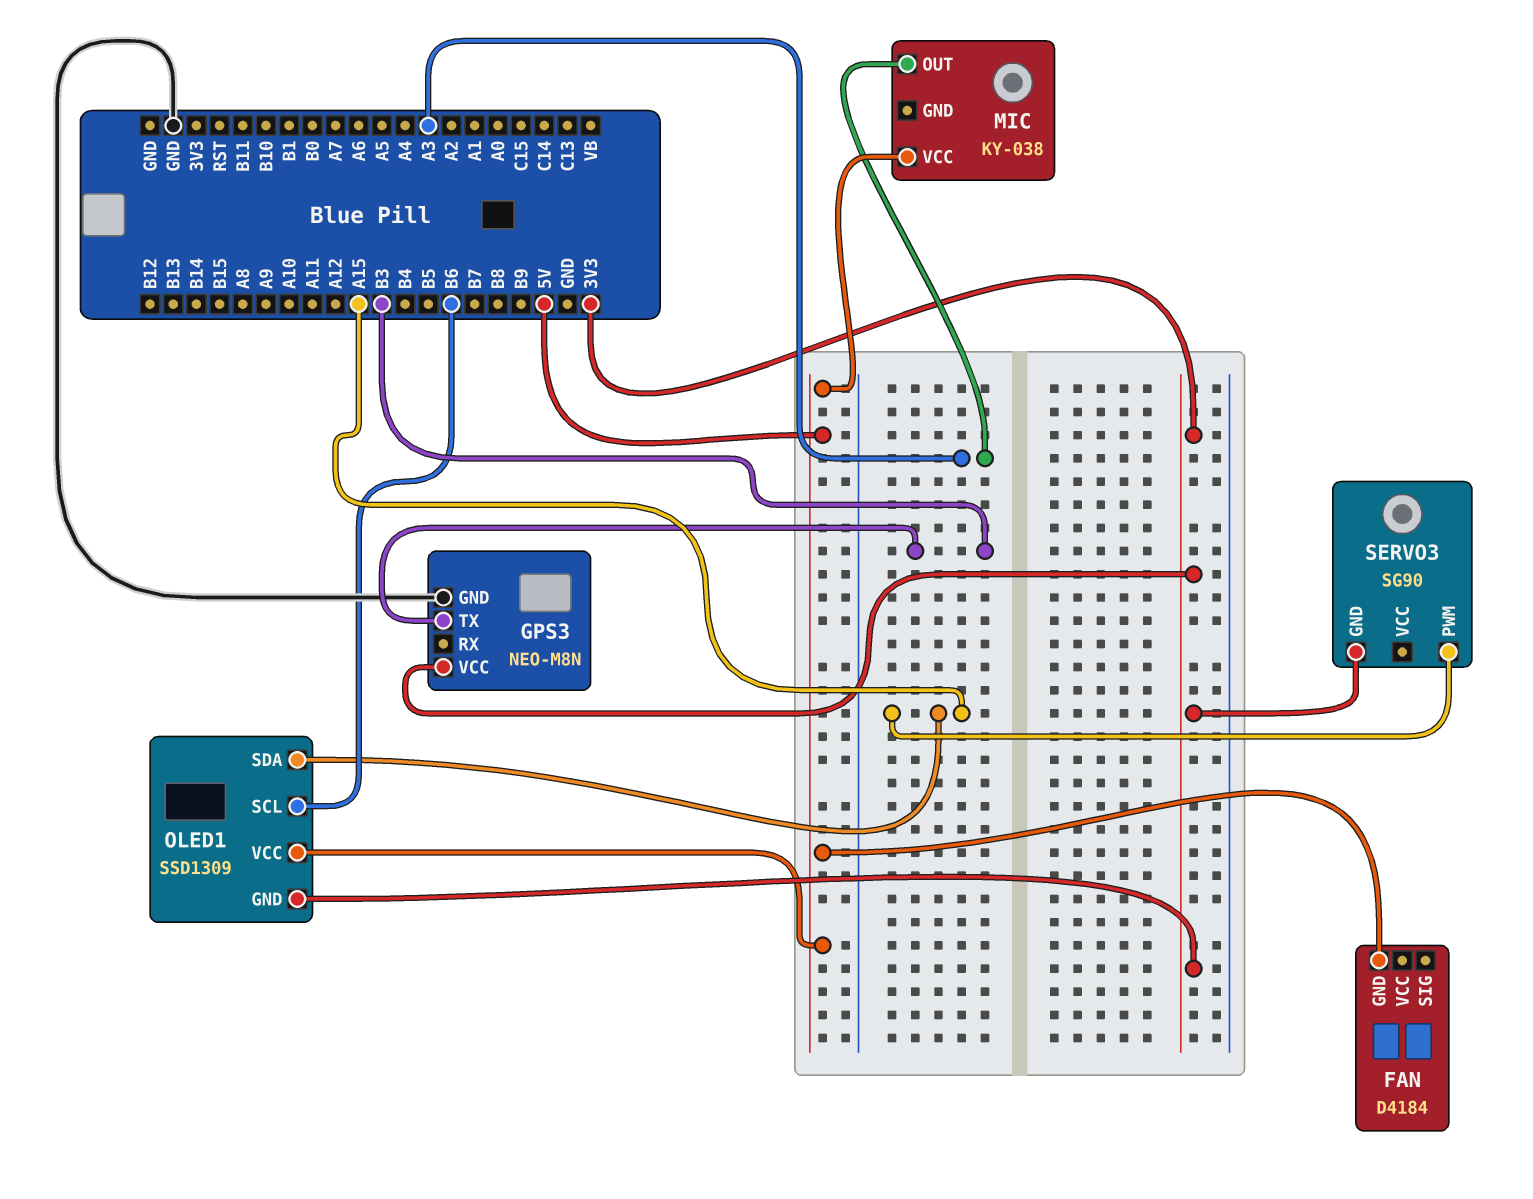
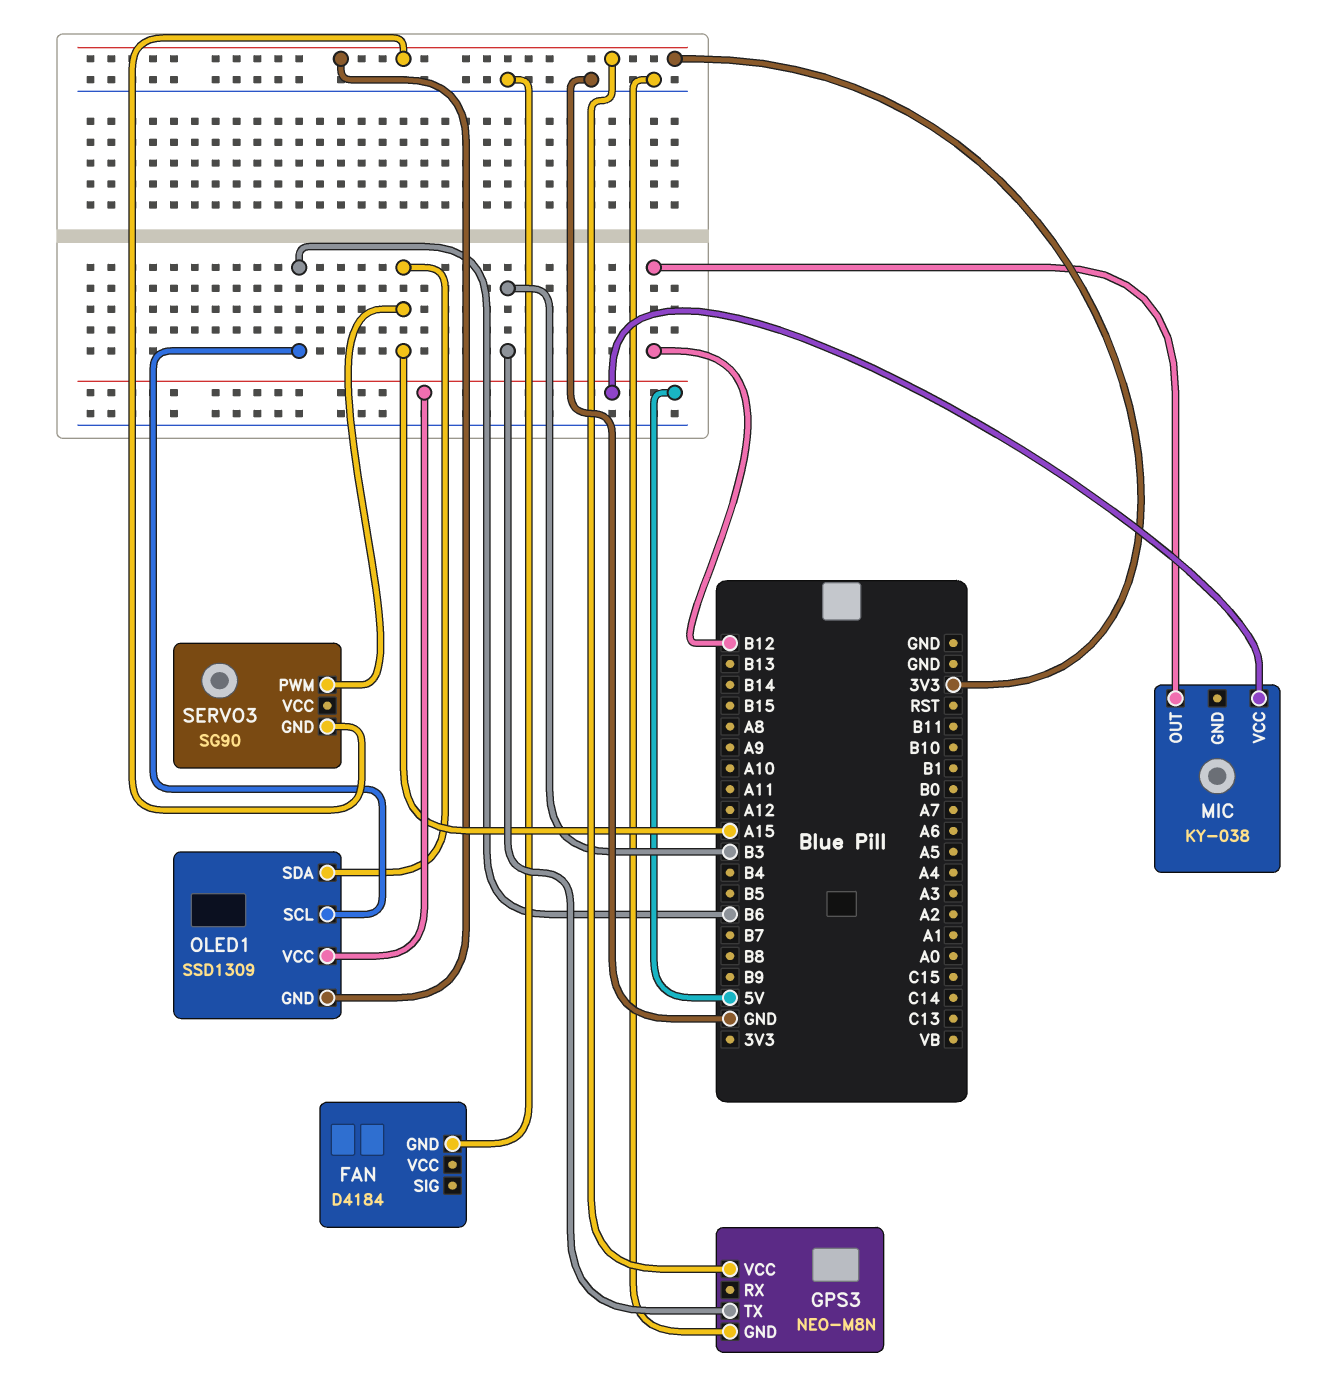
FAN pin GND: 5V -> GND
MIC pin OUT: A3 -> B12

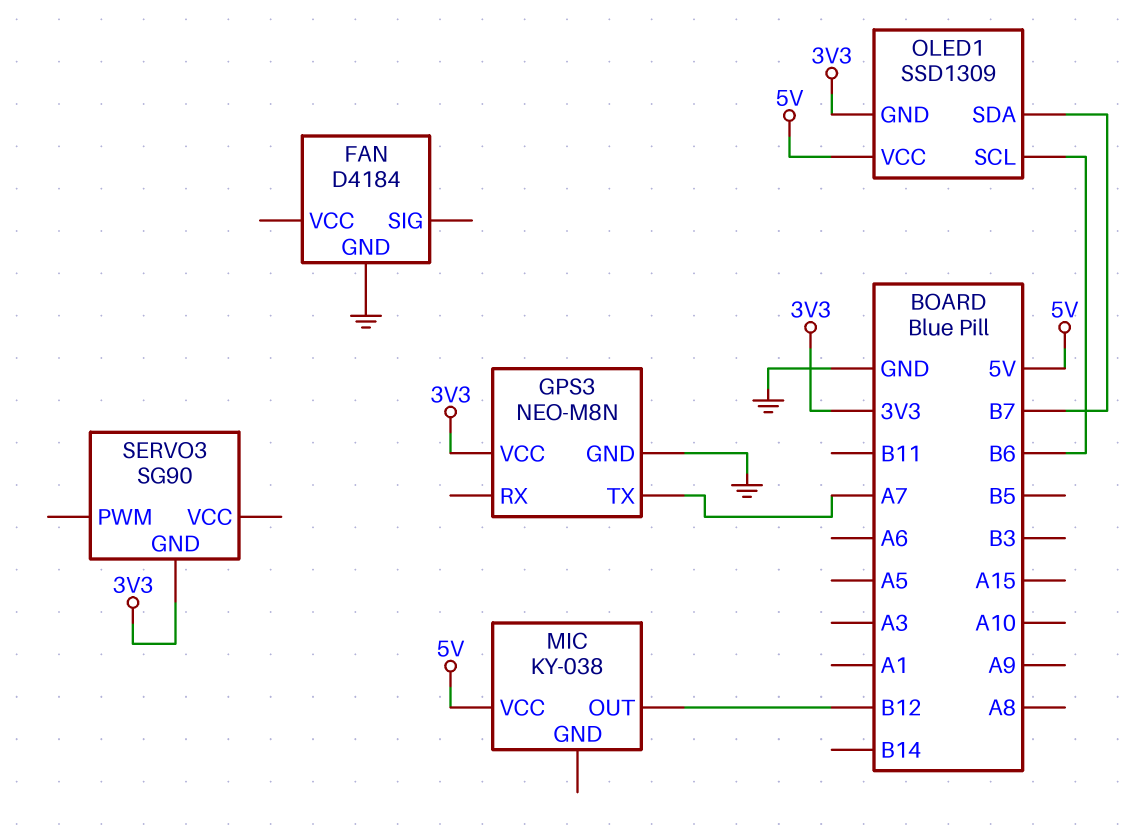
GPS3 pin TX: B3 -> A7
OLED1 pin SDA: A15 -> B7
SERVO3 pin PWM: A15 -> none

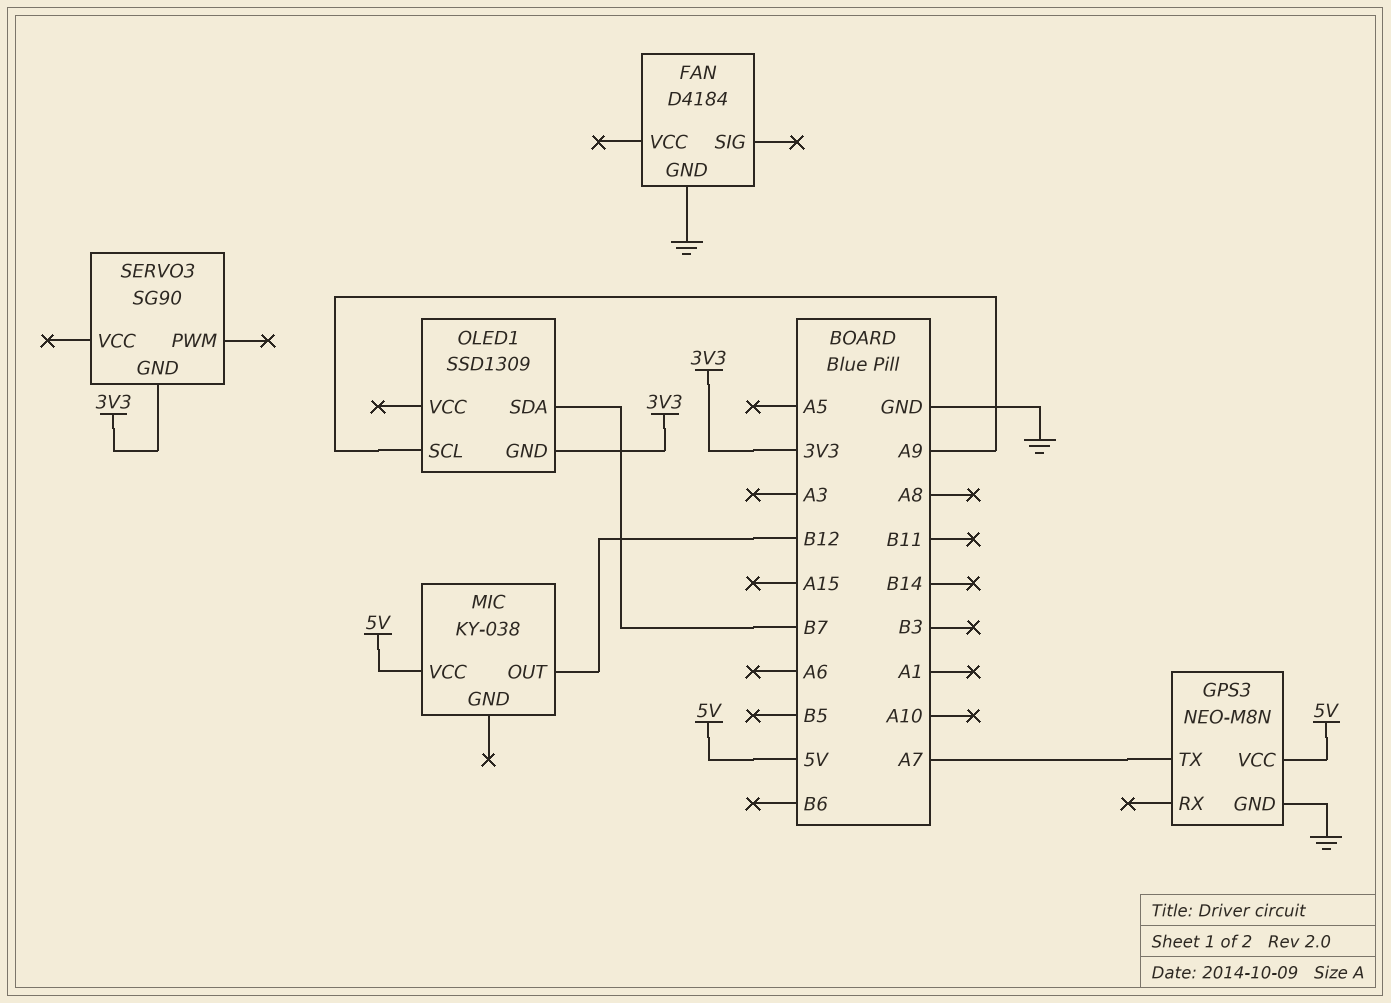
GPS3 pin VCC: 3V3 -> 5V
OLED1 pin SCL: B6 -> A9
OLED1 pin VCC: 5V -> none

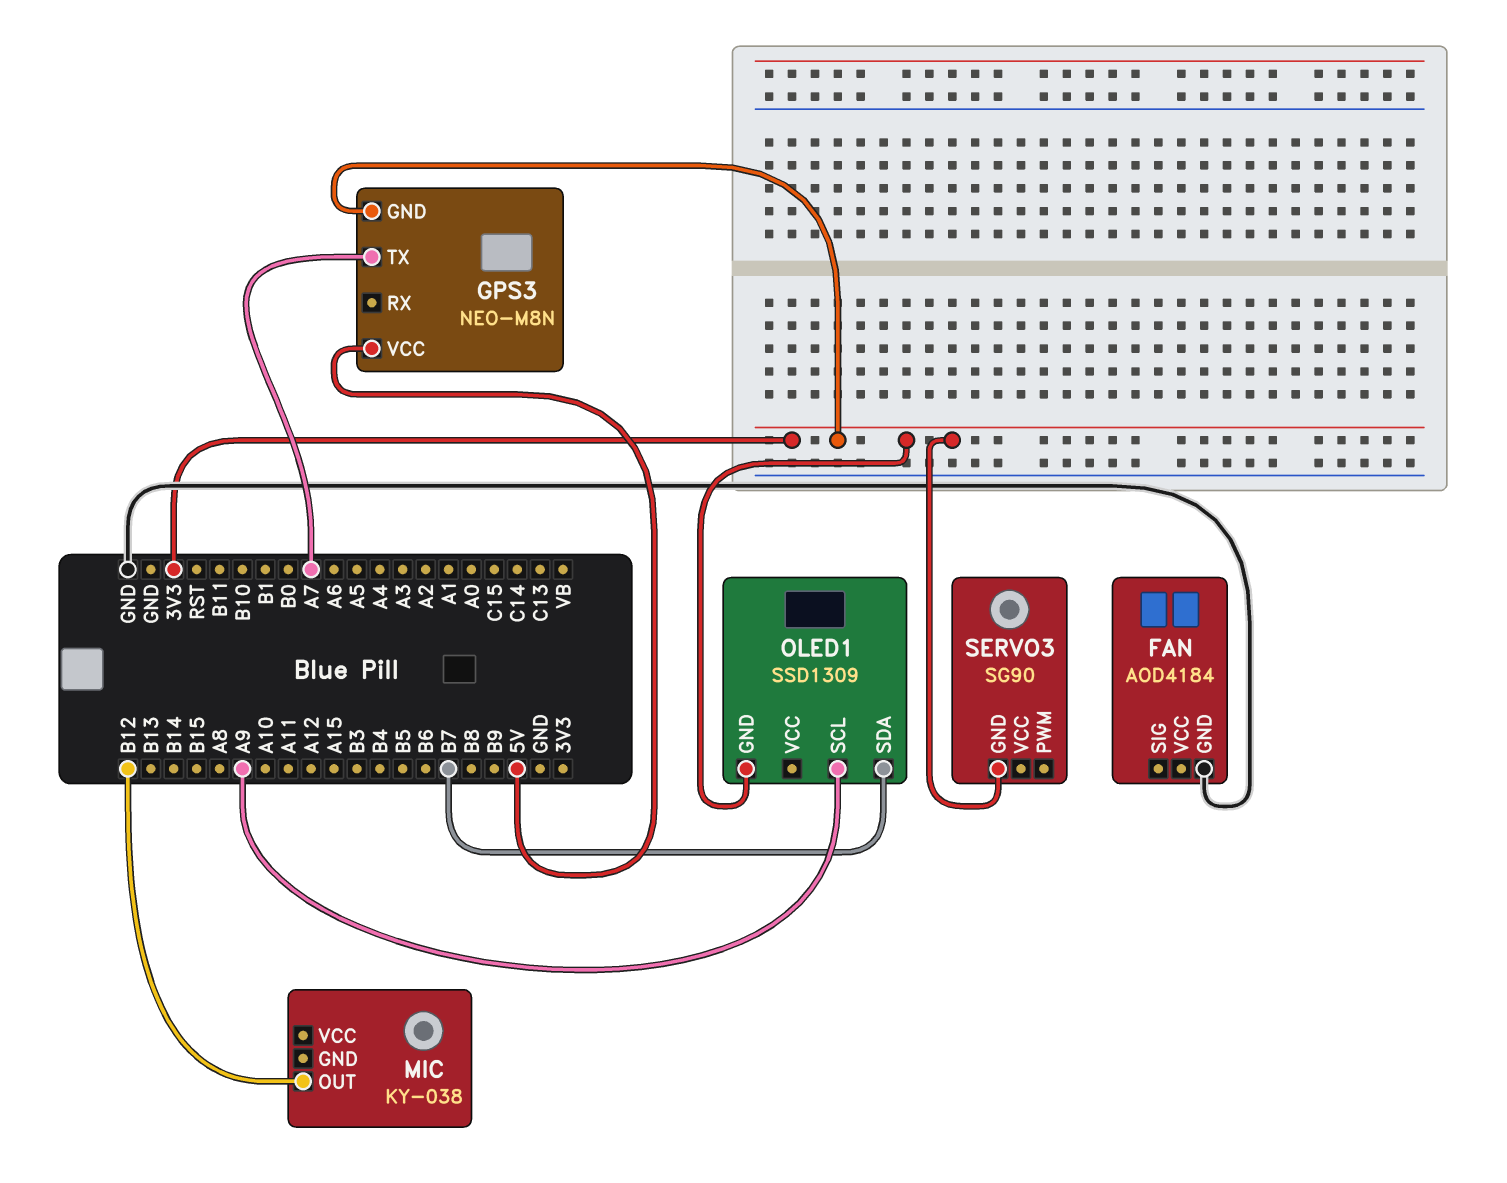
FAN: D4184 -> AOD4184
GPS3 pin GND: GND -> 3V3
MIC pin VCC: 5V -> none

